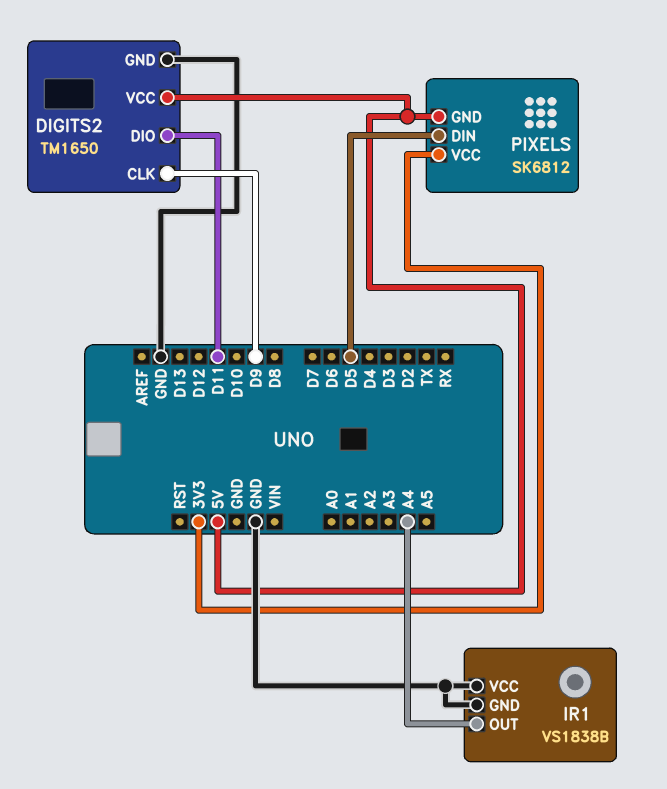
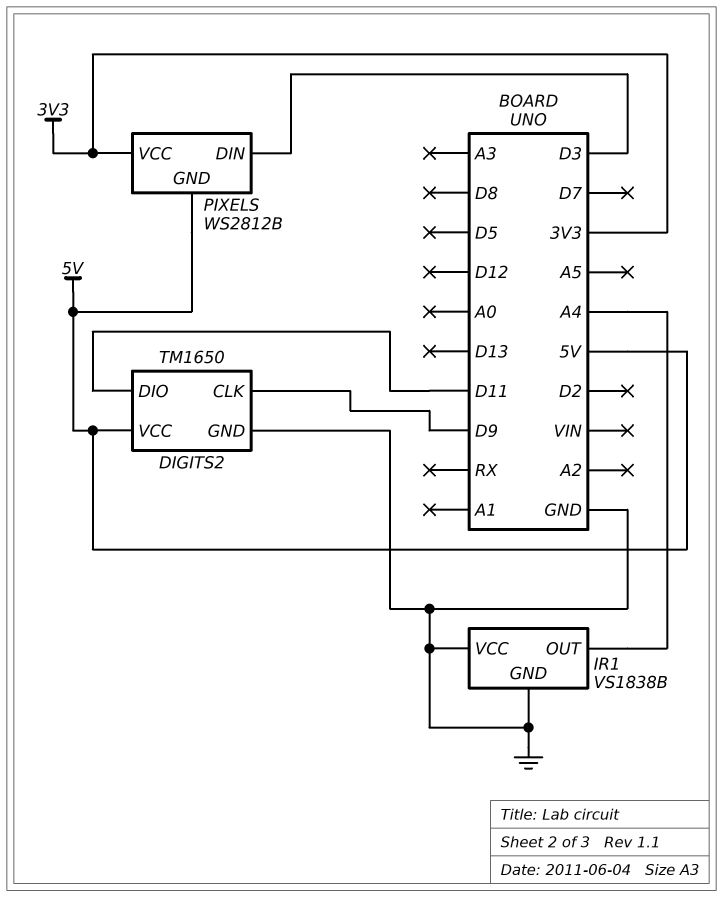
PIXELS: SK6812 -> WS2812B
PIXELS pin DIN: D5 -> D3

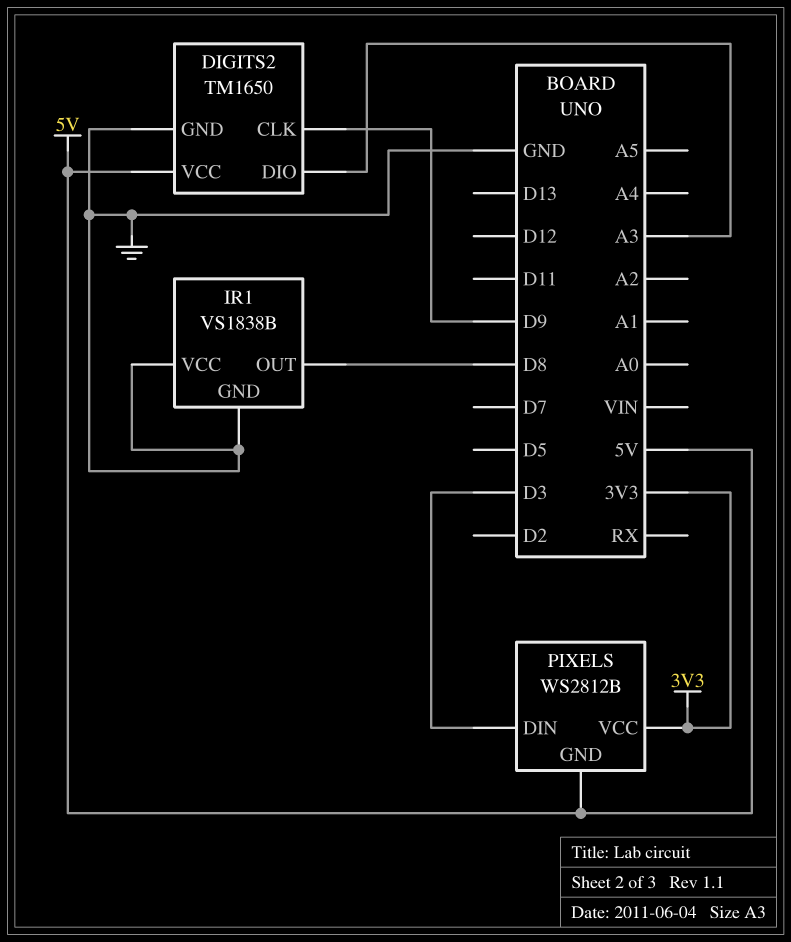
DIGITS2 pin DIO: D11 -> A3
IR1 pin OUT: A4 -> D8

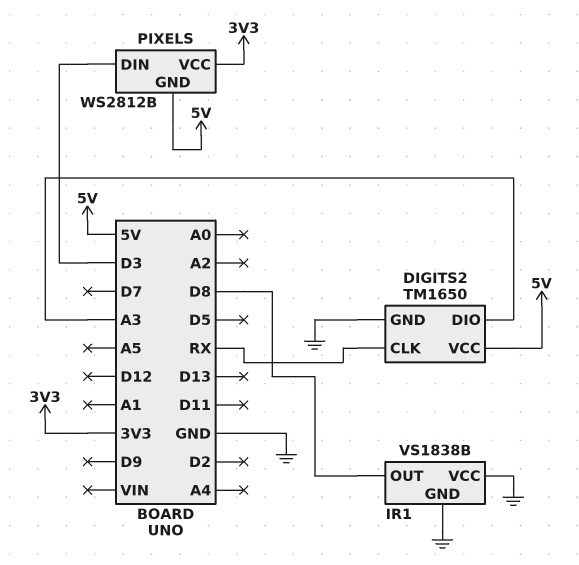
DIGITS2 pin CLK: D9 -> RX

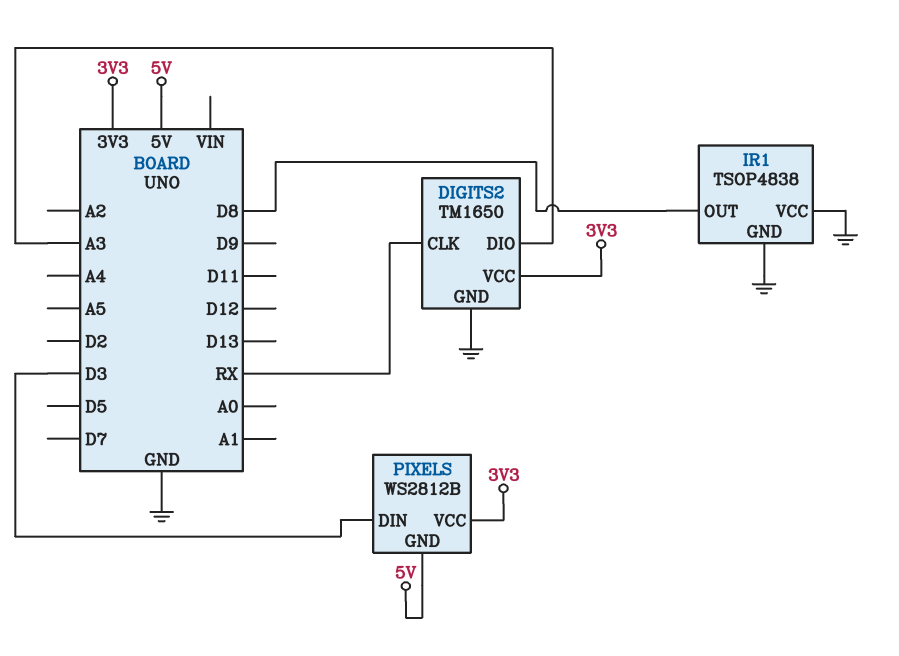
DIGITS2 pin VCC: 5V -> 3V3
IR1: VS1838B -> TSOP4838

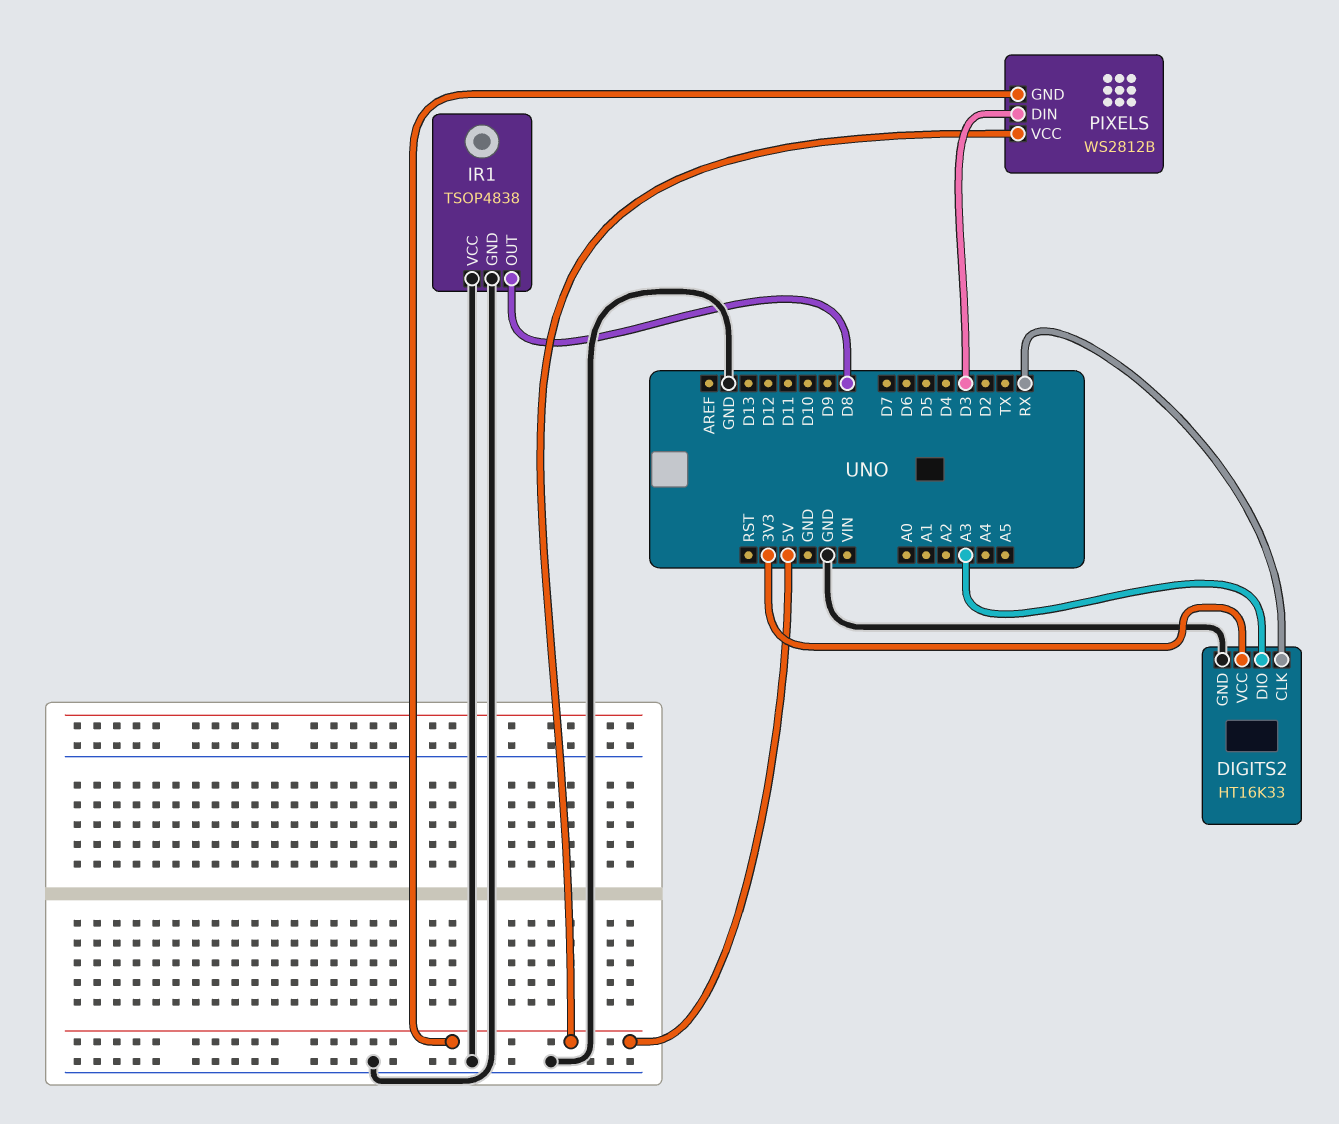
DIGITS2: TM1650 -> HT16K33
PIXELS pin VCC: 3V3 -> 5V

